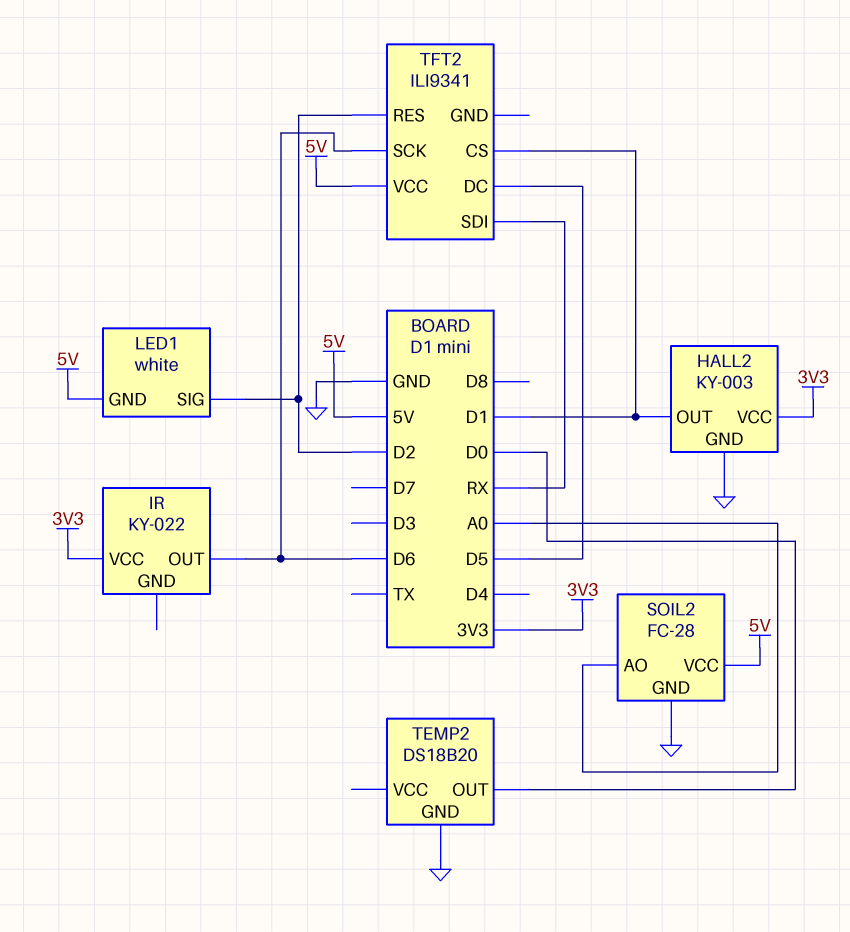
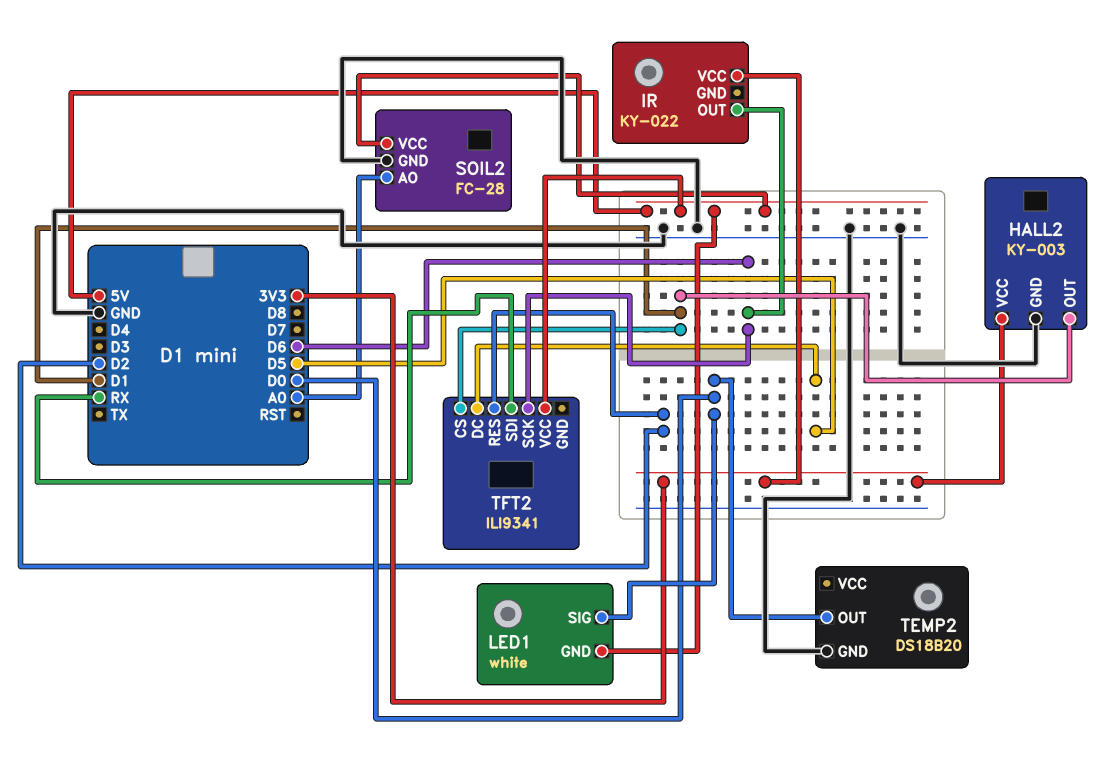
LED1 pin SIG: D2 -> D0

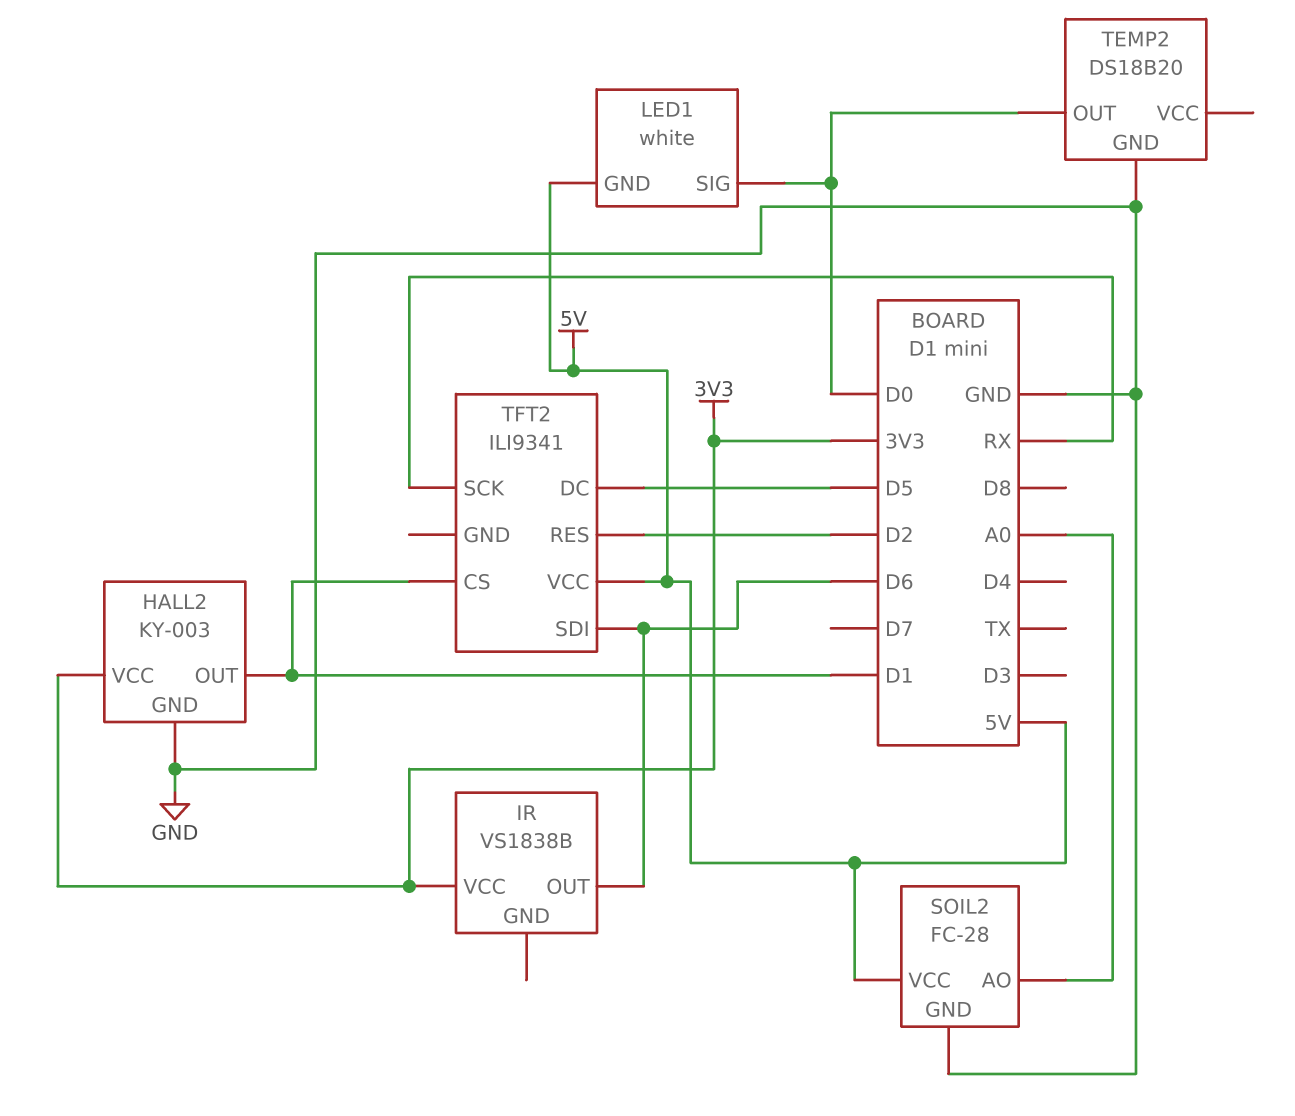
IR: KY-022 -> VS1838B
TFT2 pin SCK: D6 -> RX
TFT2 pin SDI: RX -> D6

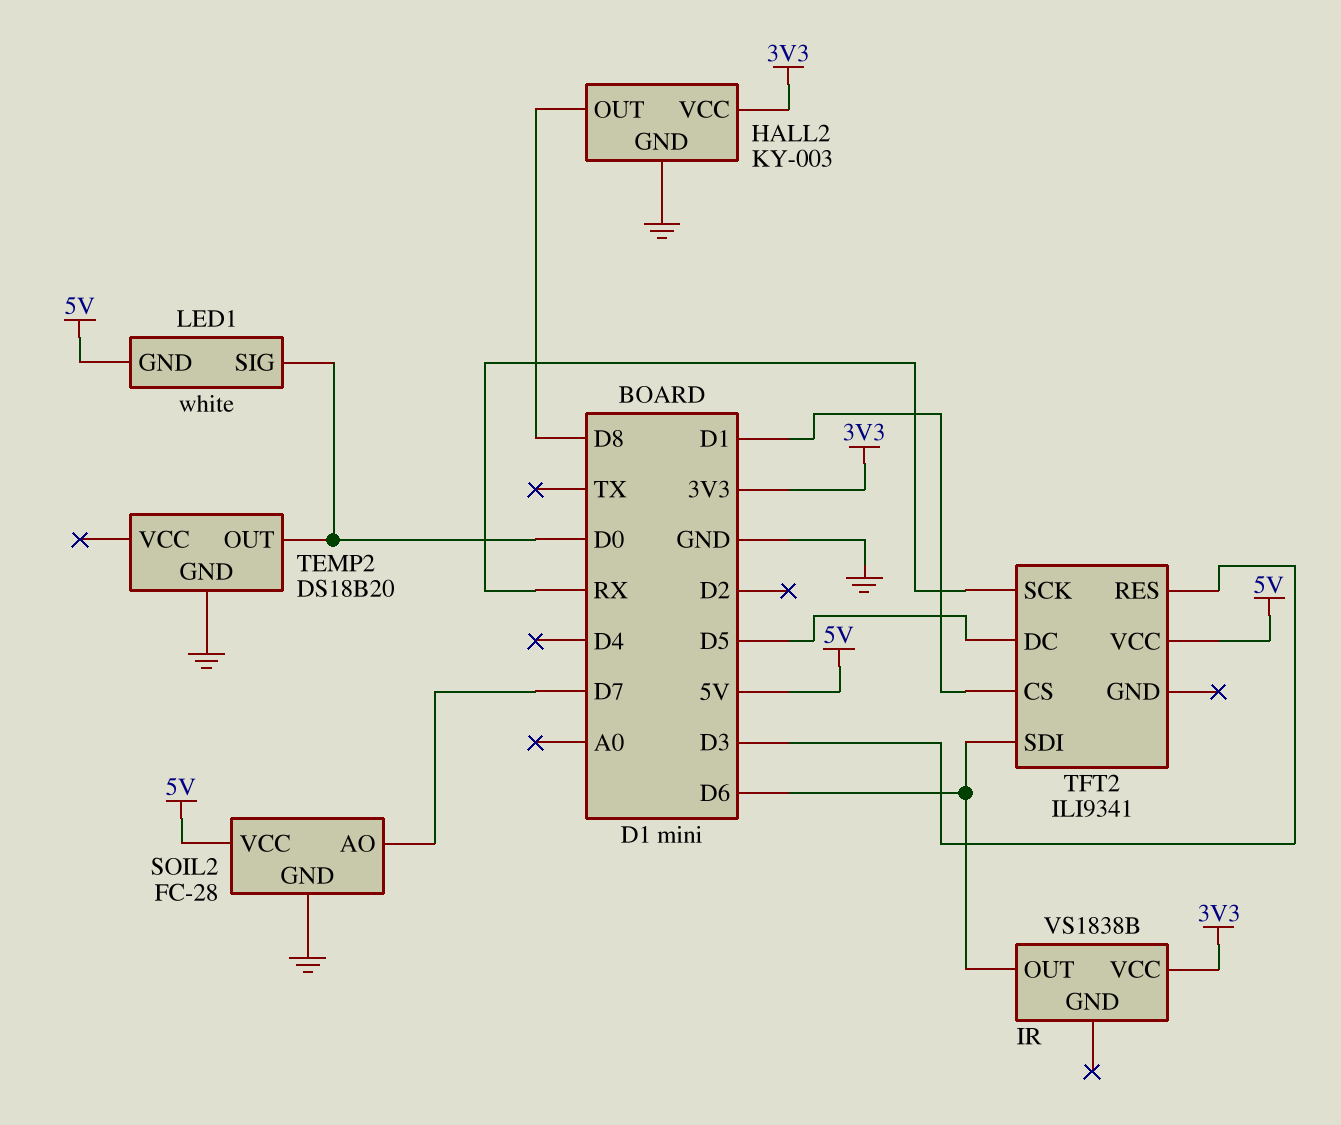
HALL2 pin OUT: D1 -> D8
SOIL2 pin AO: A0 -> D7
TFT2 pin RES: D2 -> D3

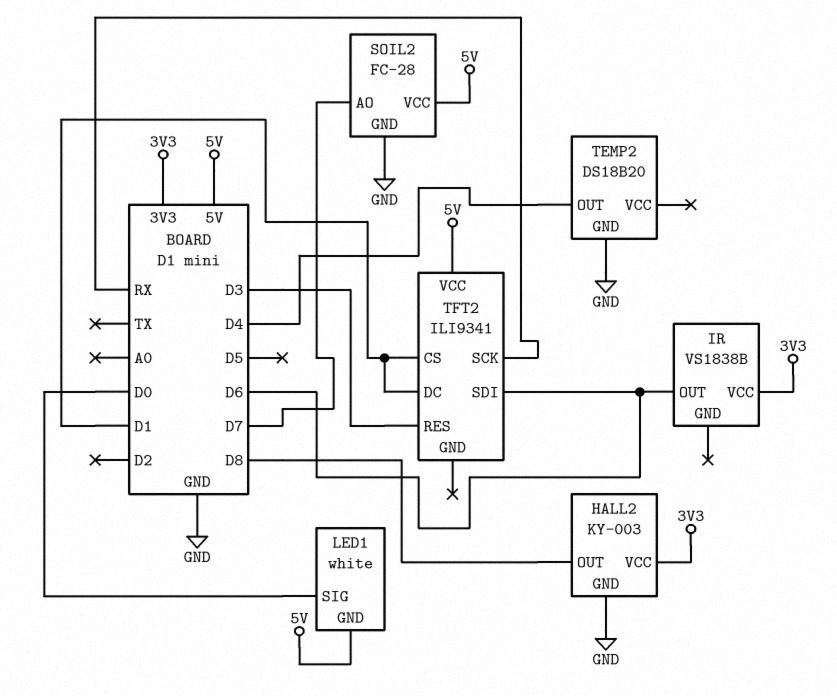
TEMP2 pin OUT: D0 -> D4
TFT2 pin DC: D5 -> D1

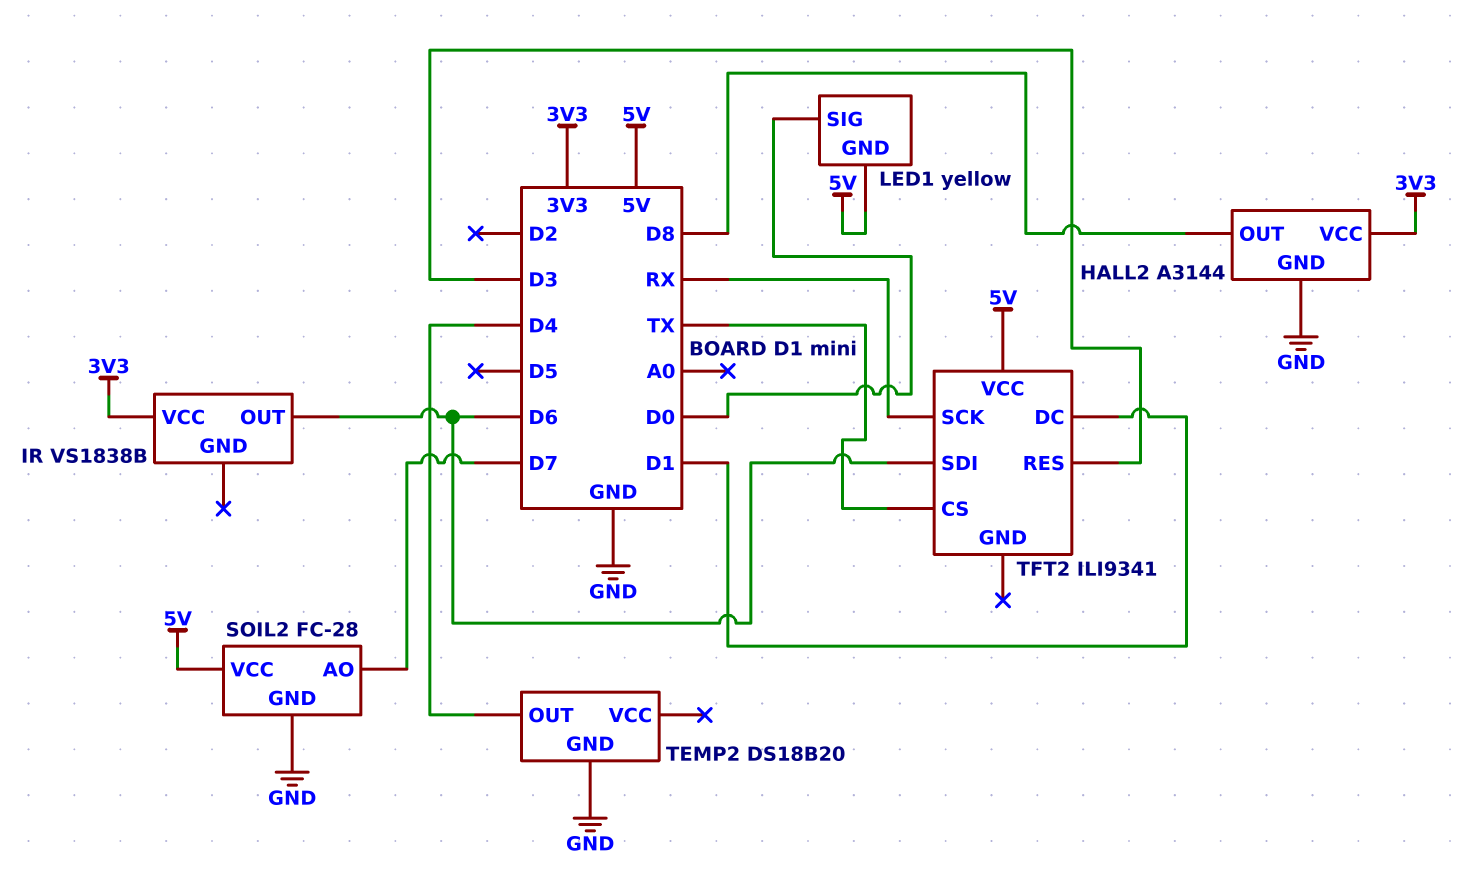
HALL2: KY-003 -> A3144
LED1: white -> yellow
TFT2 pin CS: D1 -> TX

